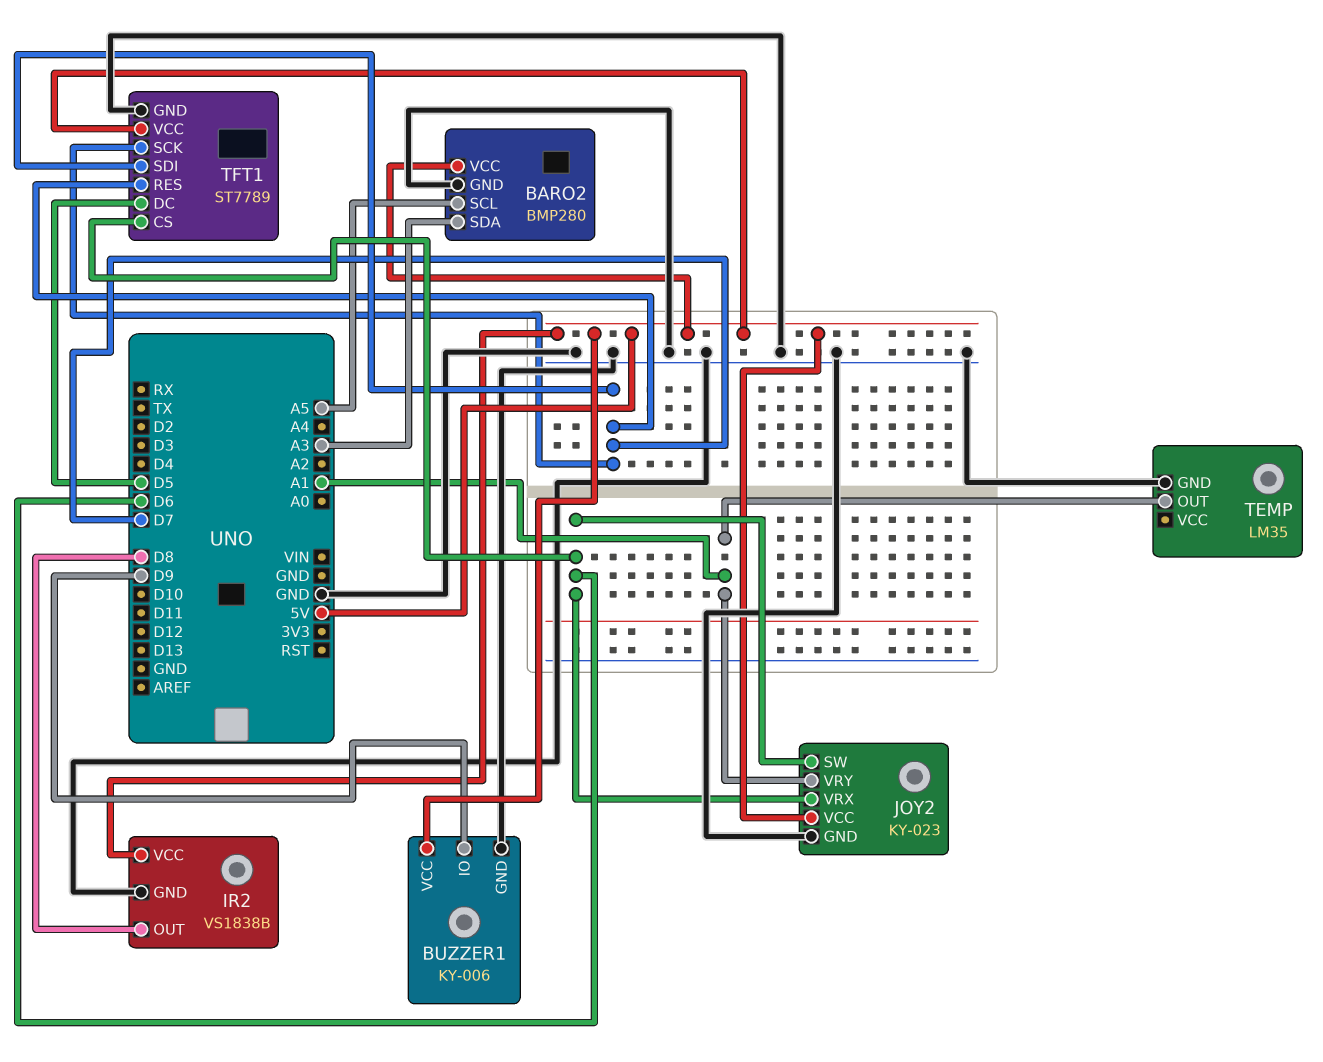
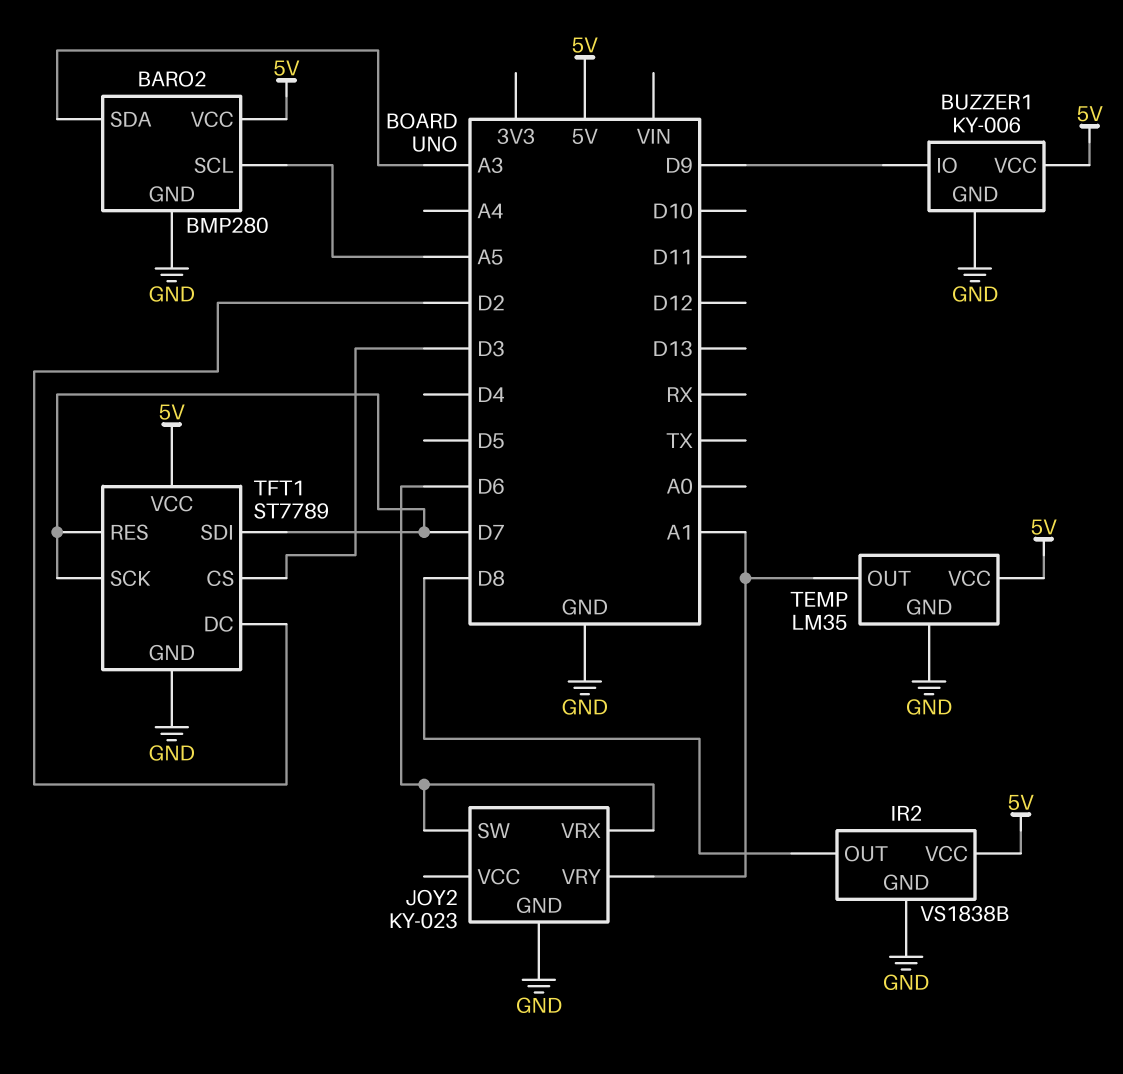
JOY2 pin VCC: 5V -> none
TEMP pin VCC: none -> 5V
TFT1 pin CS: D6 -> D3
TFT1 pin DC: D5 -> D2

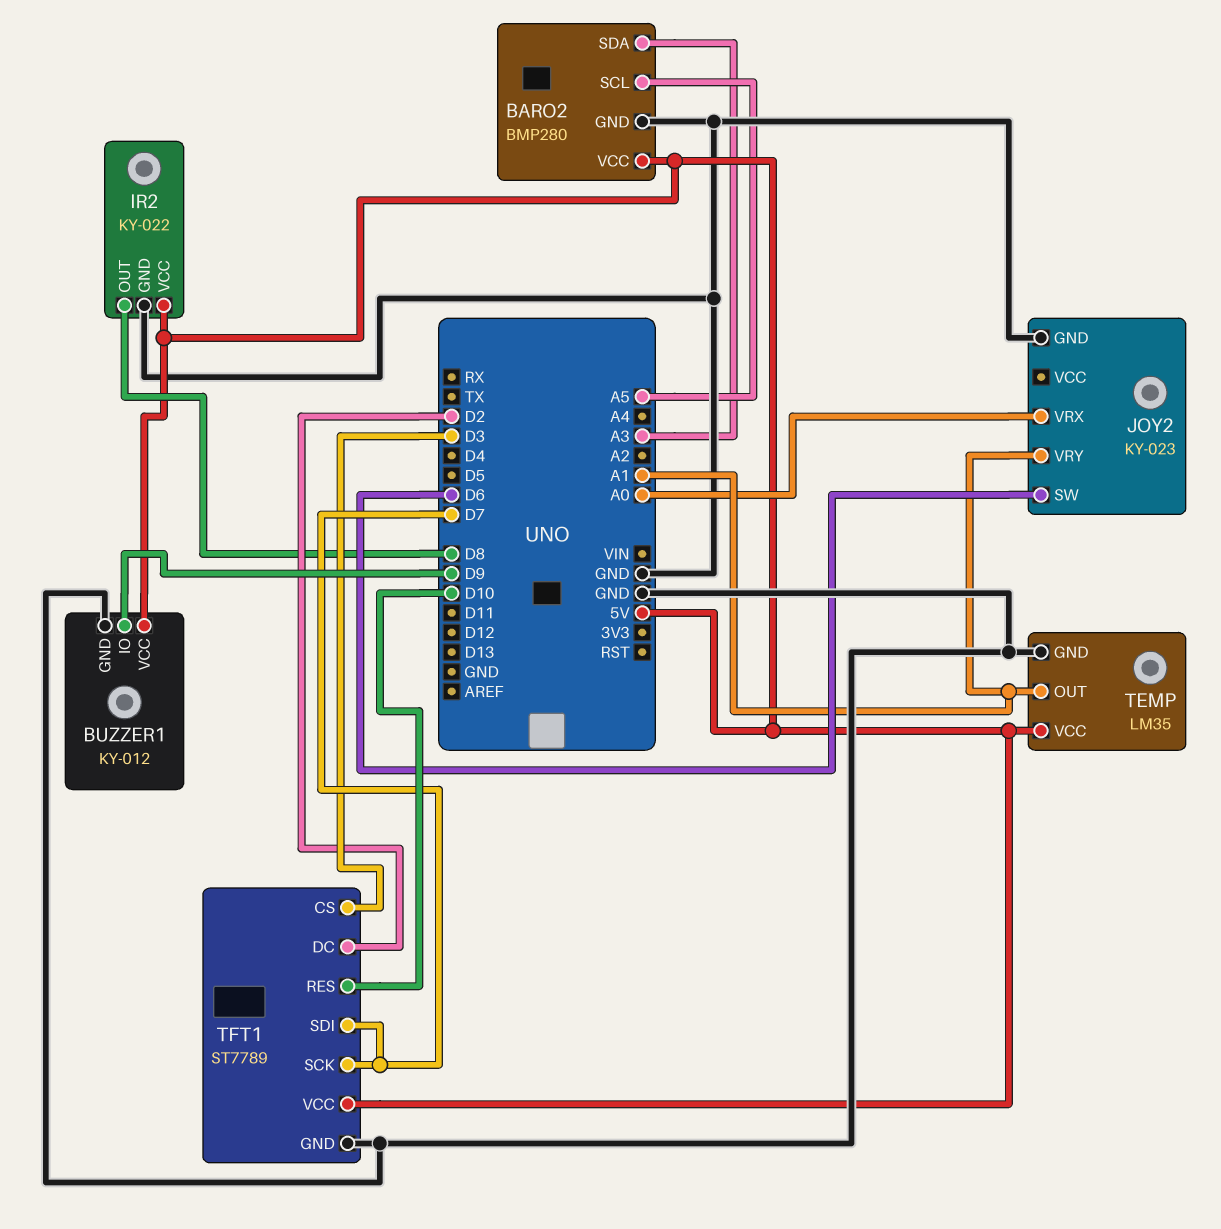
BUZZER1: KY-006 -> KY-012
IR2: VS1838B -> KY-022
JOY2 pin VRX: D6 -> A0
TFT1 pin RES: D7 -> D10

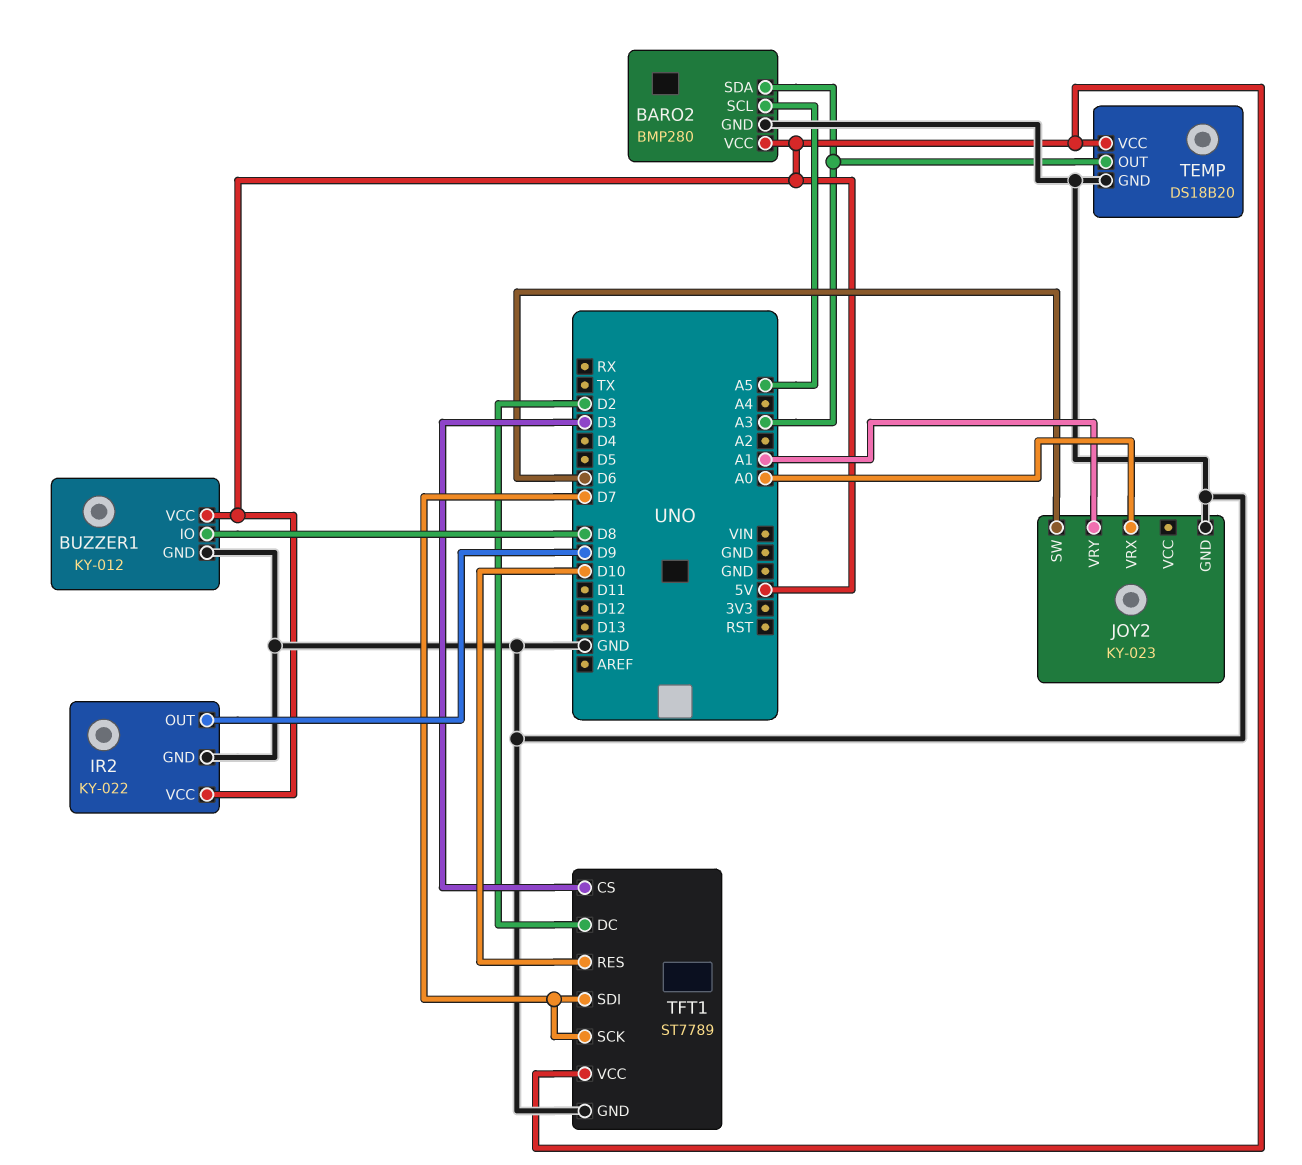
BUZZER1 pin IO: D9 -> D8
IR2 pin OUT: D8 -> D9
TEMP: LM35 -> DS18B20
TEMP pin OUT: A1 -> A3

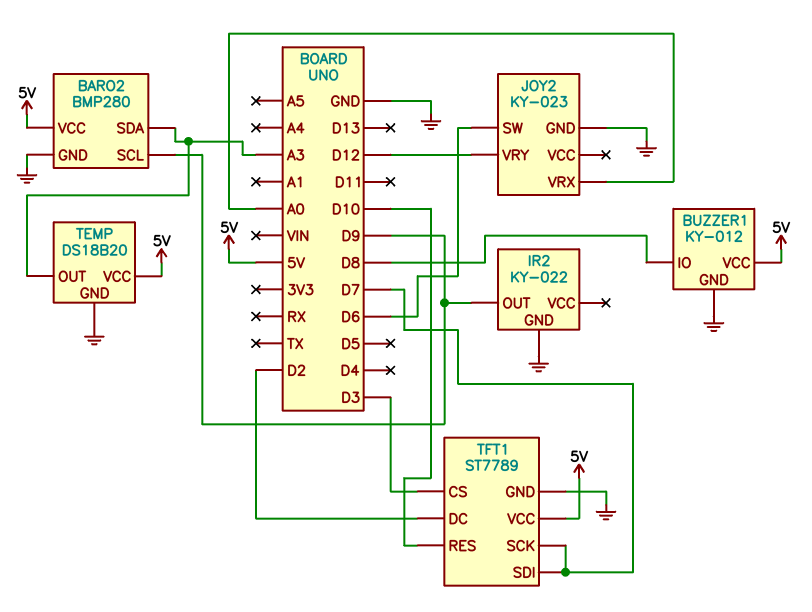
BARO2 pin SCL: A5 -> D9
IR2 pin VCC: 5V -> none
JOY2 pin VRY: A1 -> D12

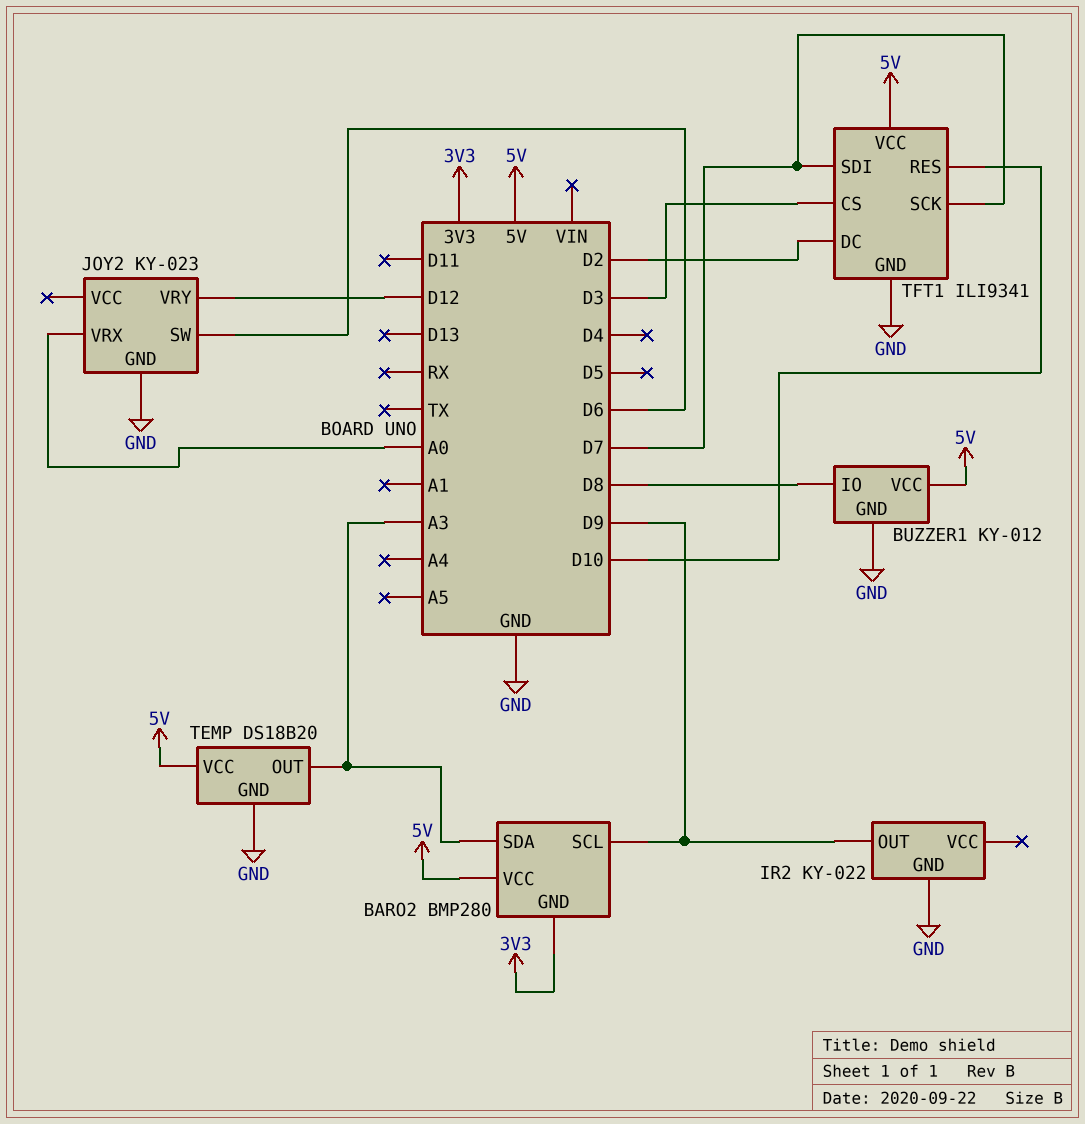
BARO2 pin GND: GND -> 3V3
TFT1: ST7789 -> ILI9341

